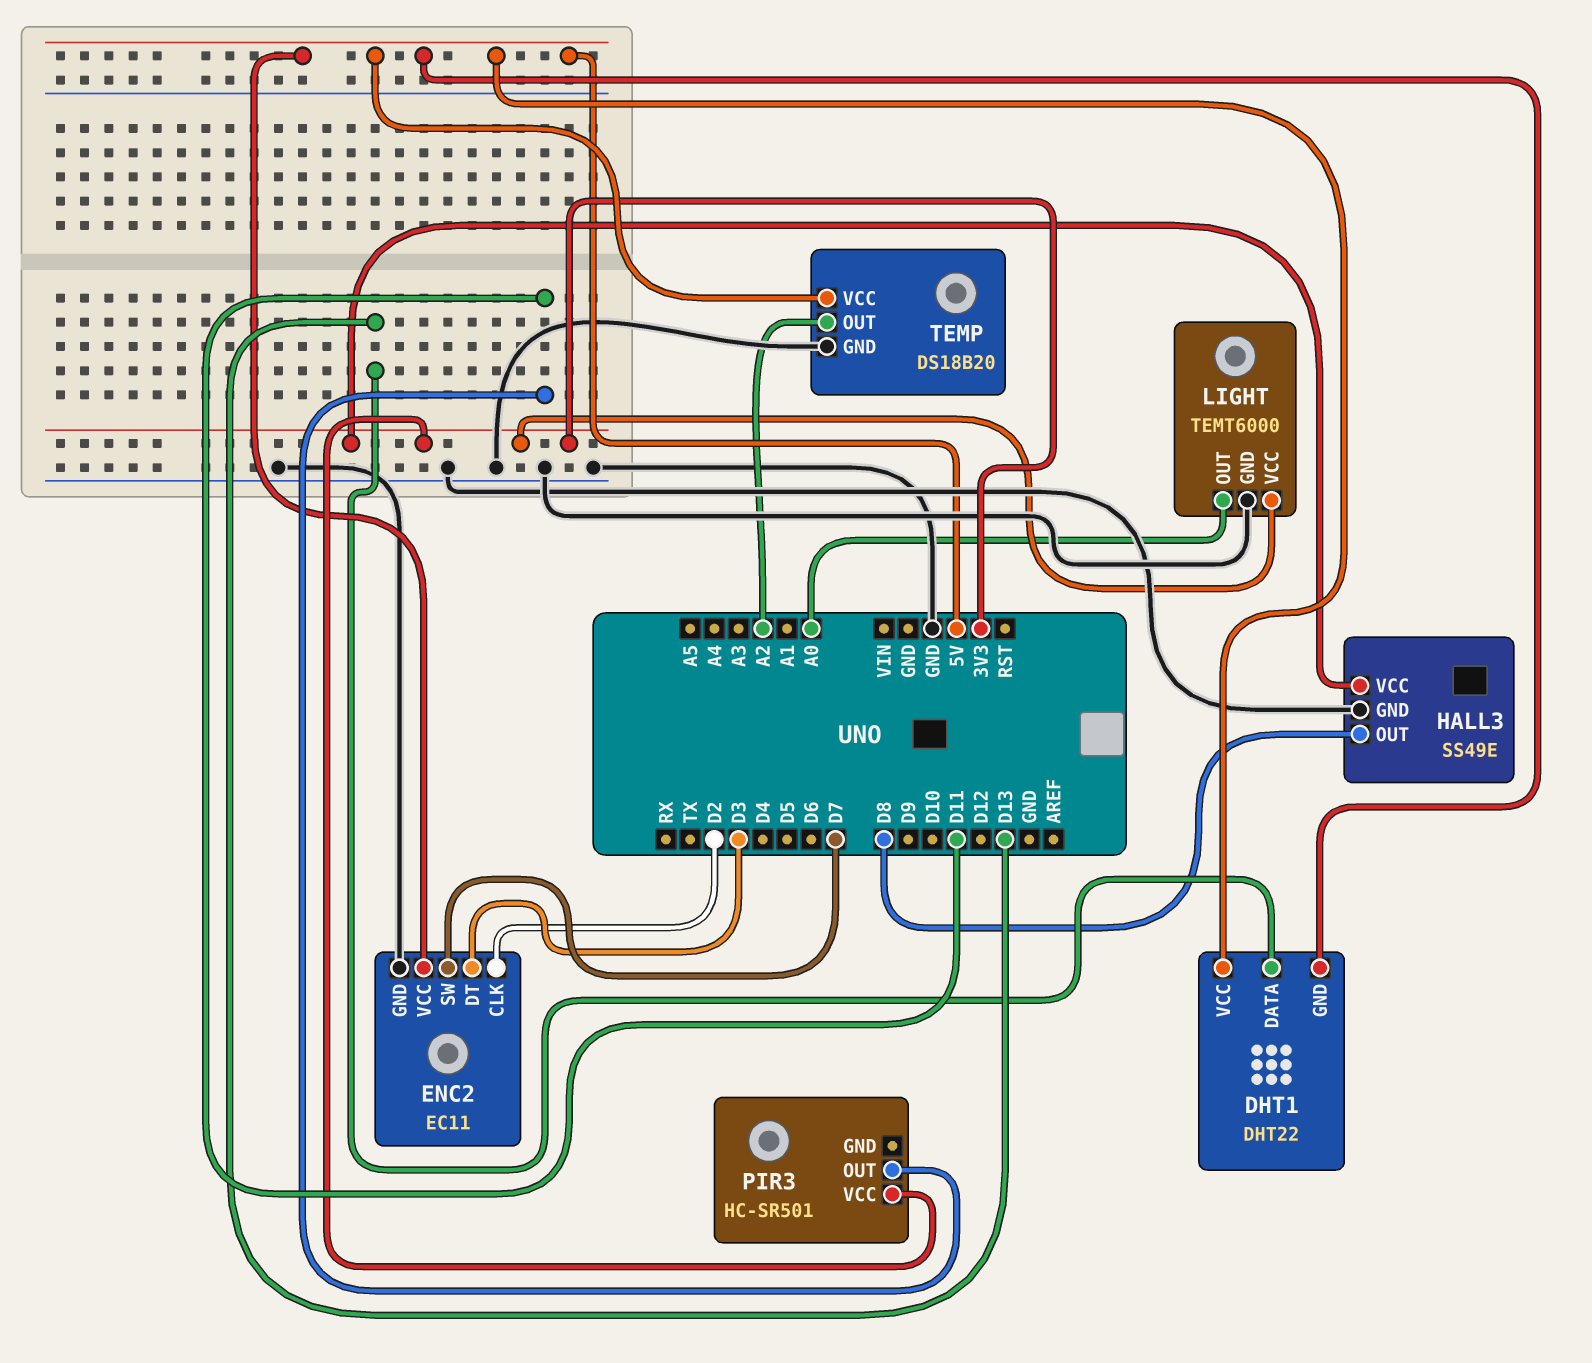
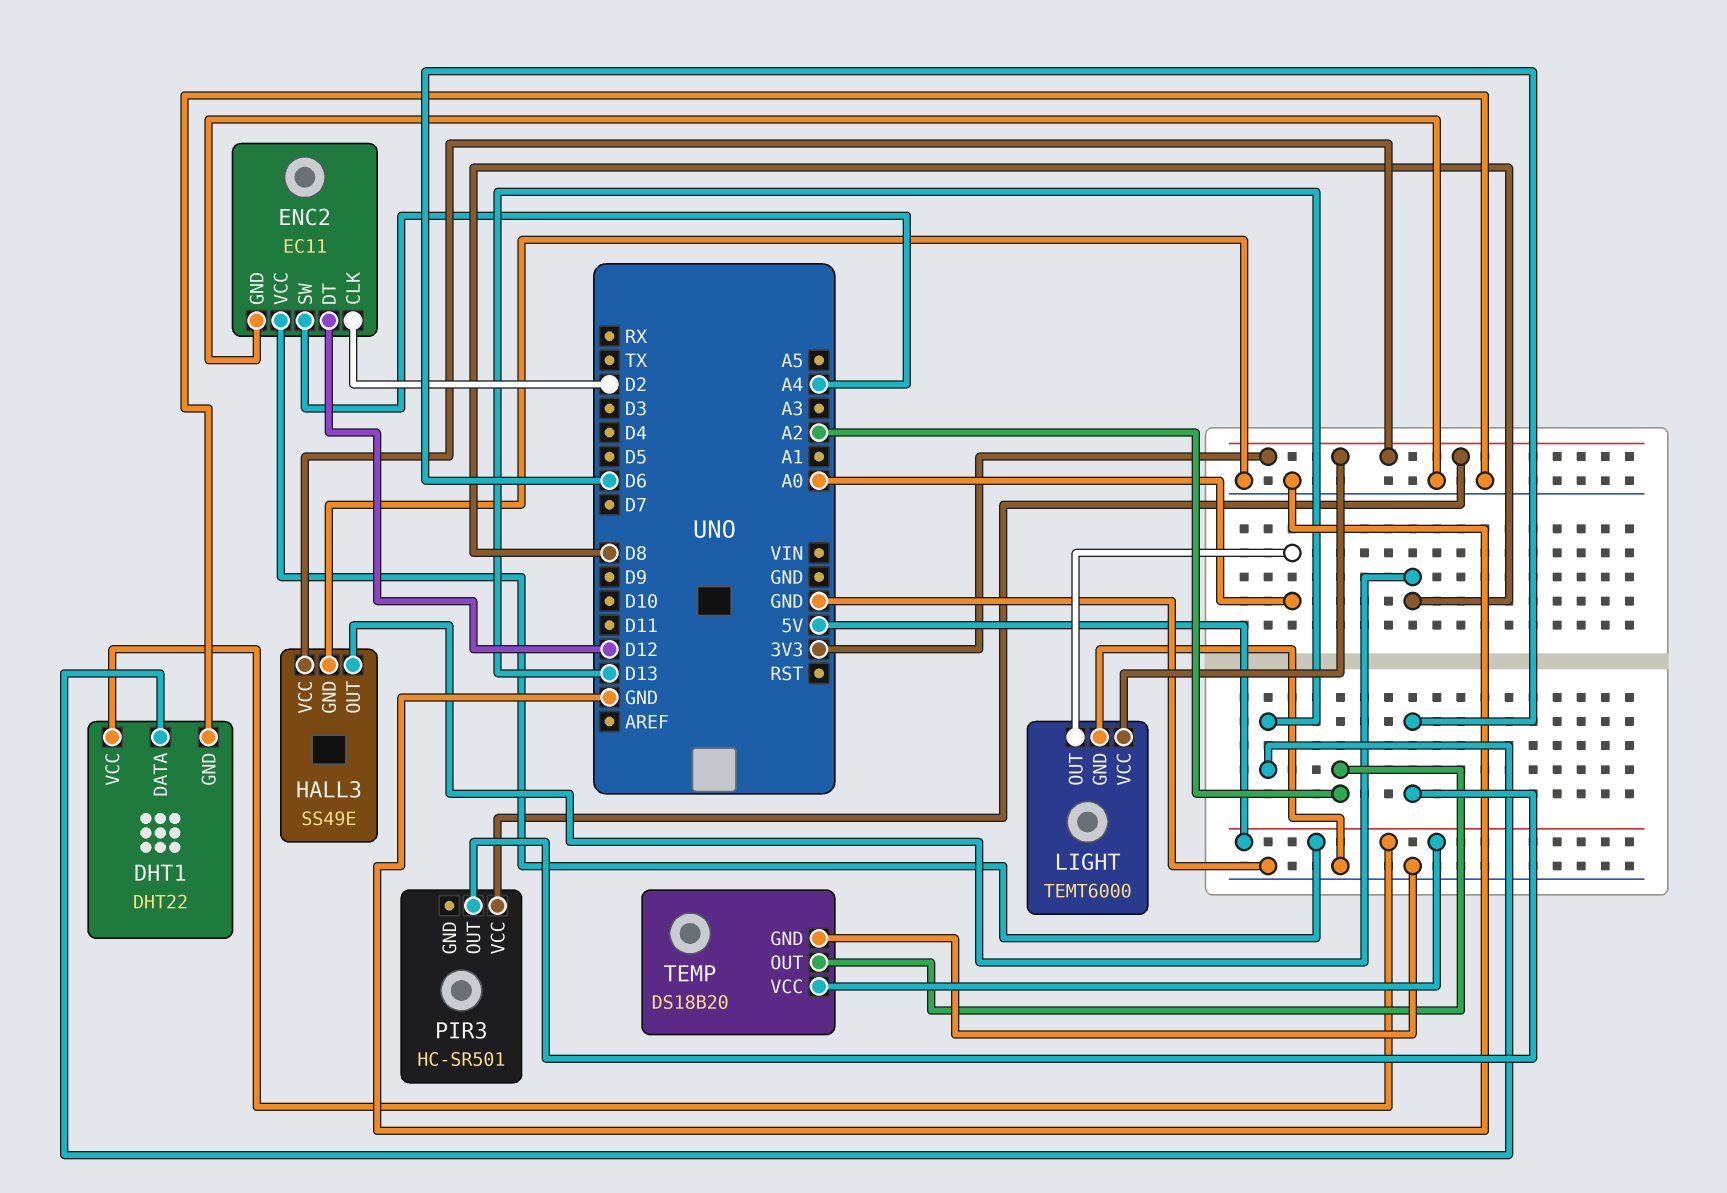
DHT1 pin GND: 5V -> GND
ENC2 pin DT: D3 -> D12
ENC2 pin SW: D7 -> A4
PIR3 pin OUT: D11 -> D6

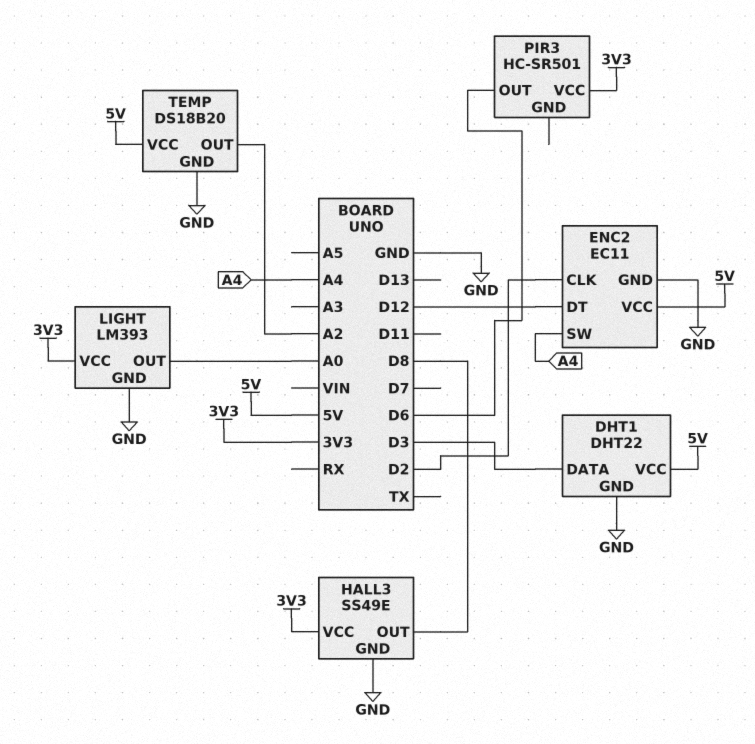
DHT1 pin DATA: D13 -> D3
LIGHT: TEMT6000 -> LM393

